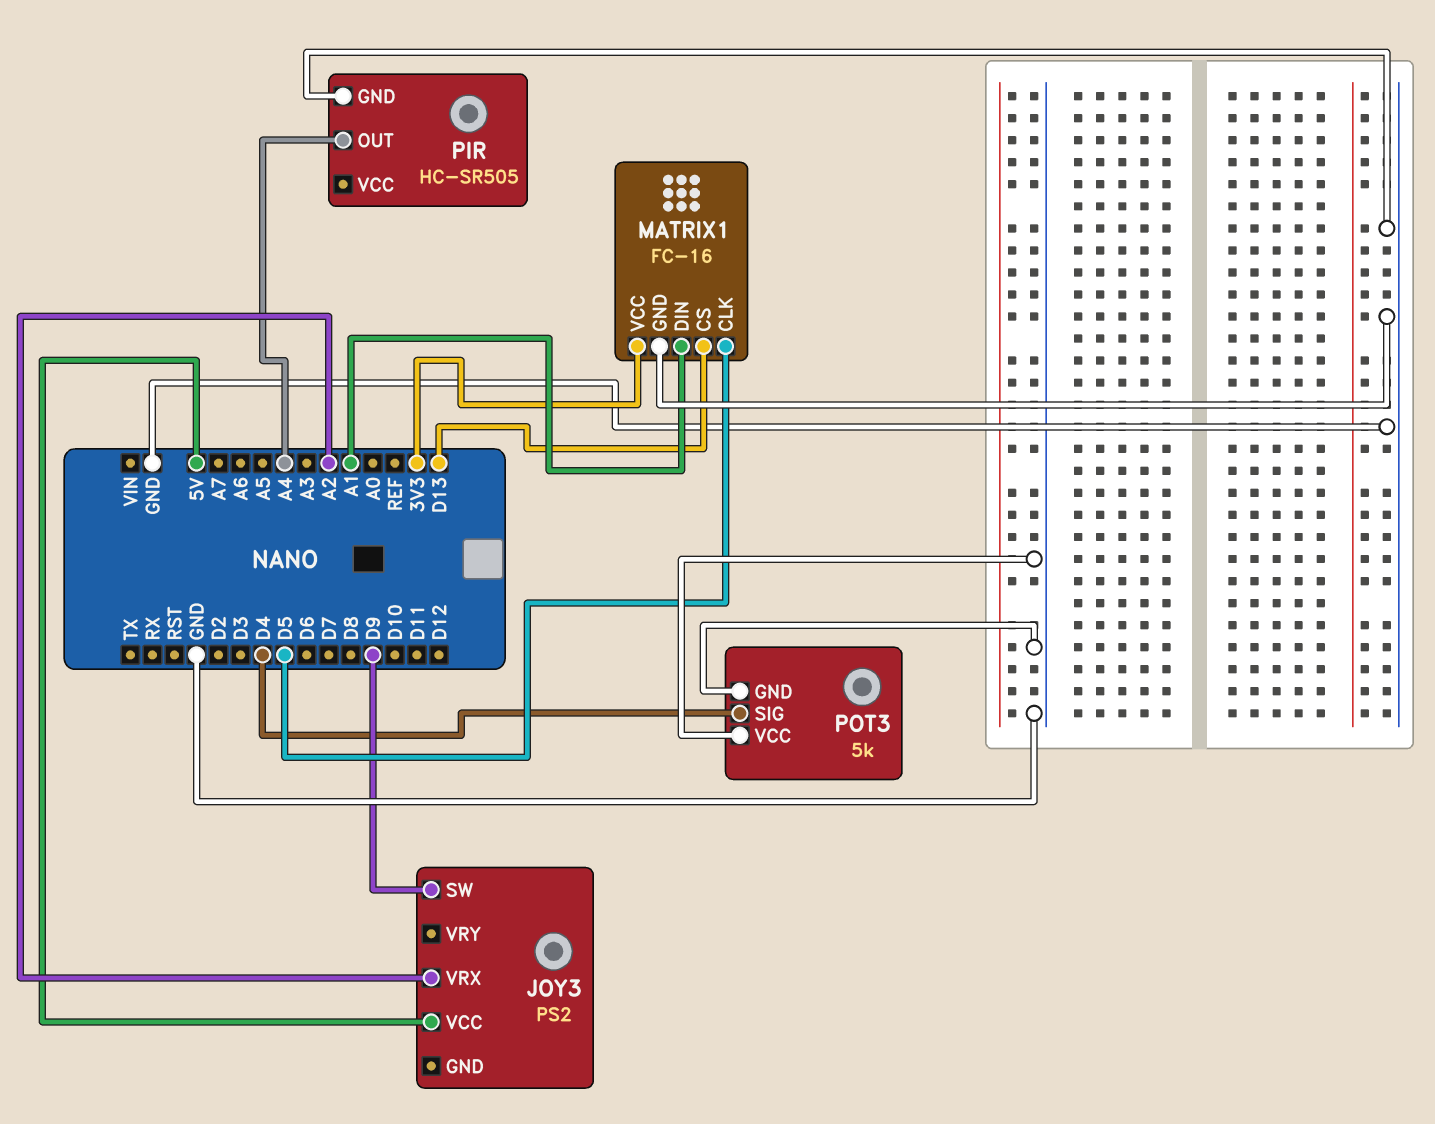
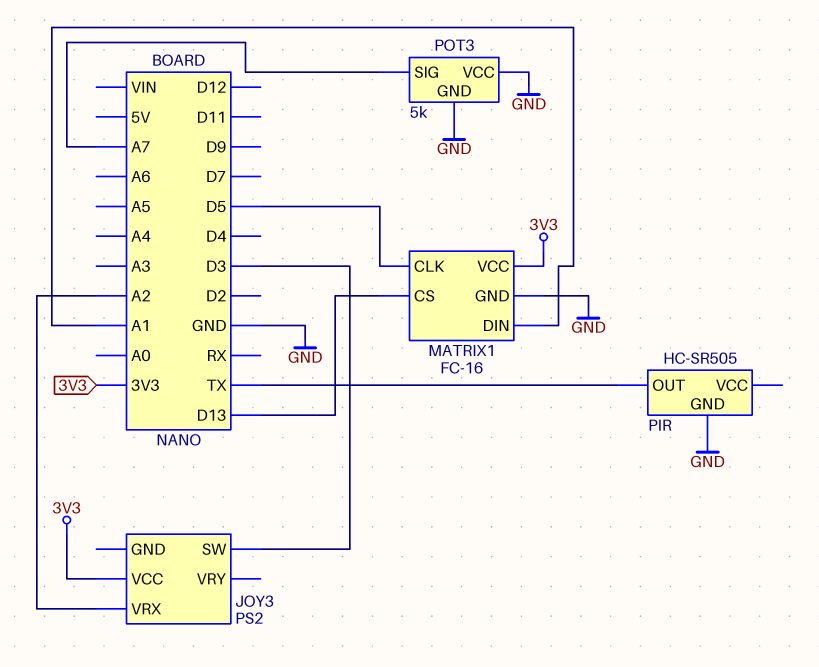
JOY3 pin SW: D9 -> D3
JOY3 pin VCC: 5V -> 3V3
PIR pin OUT: A4 -> TX
POT3 pin SIG: D4 -> A7

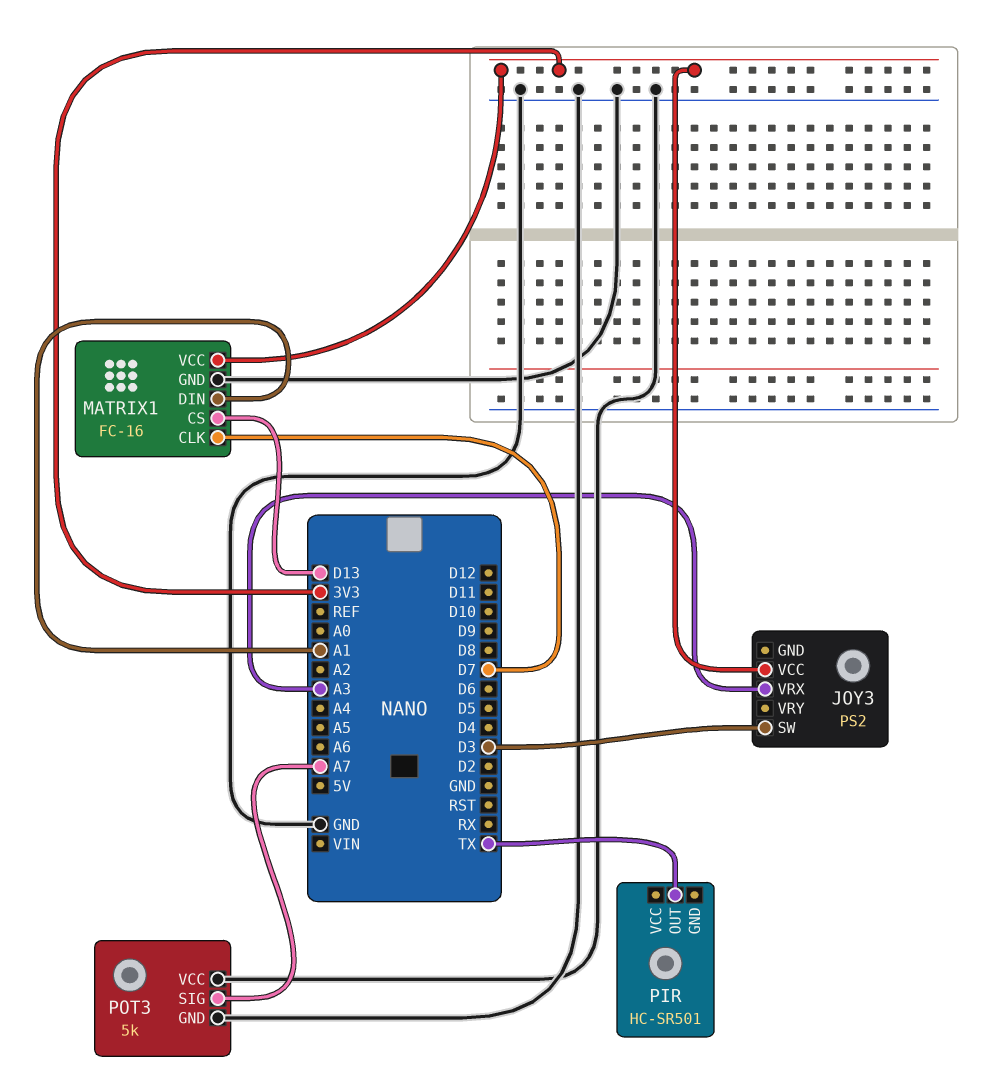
JOY3 pin VRX: A2 -> A3
MATRIX1 pin CLK: D5 -> D7
PIR: HC-SR505 -> HC-SR501
PIR pin GND: GND -> none

